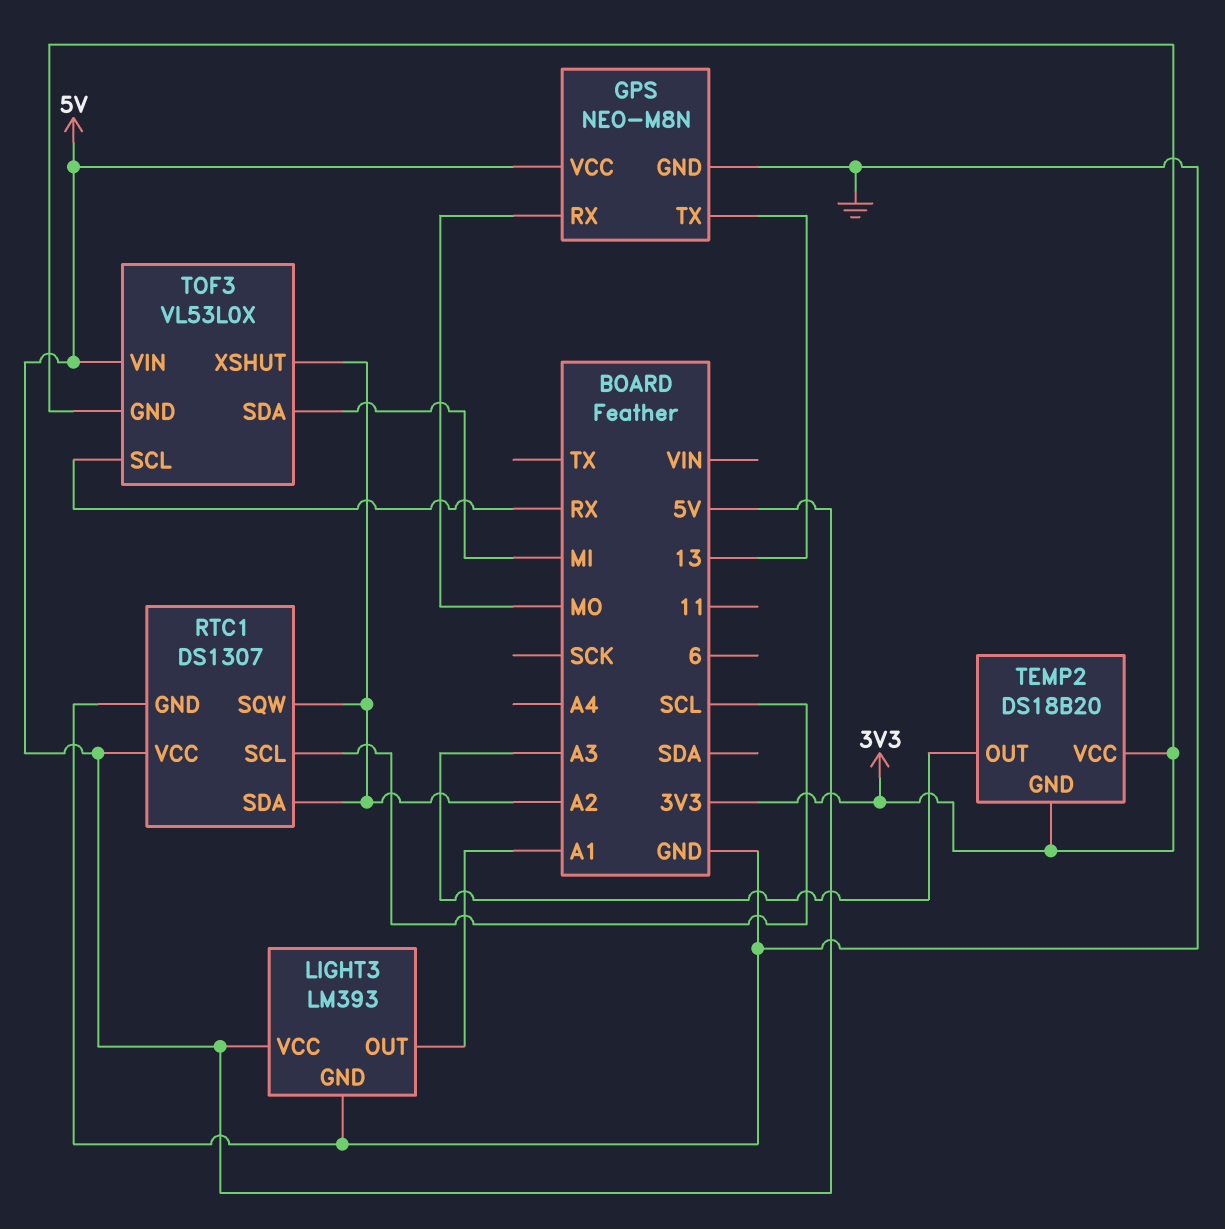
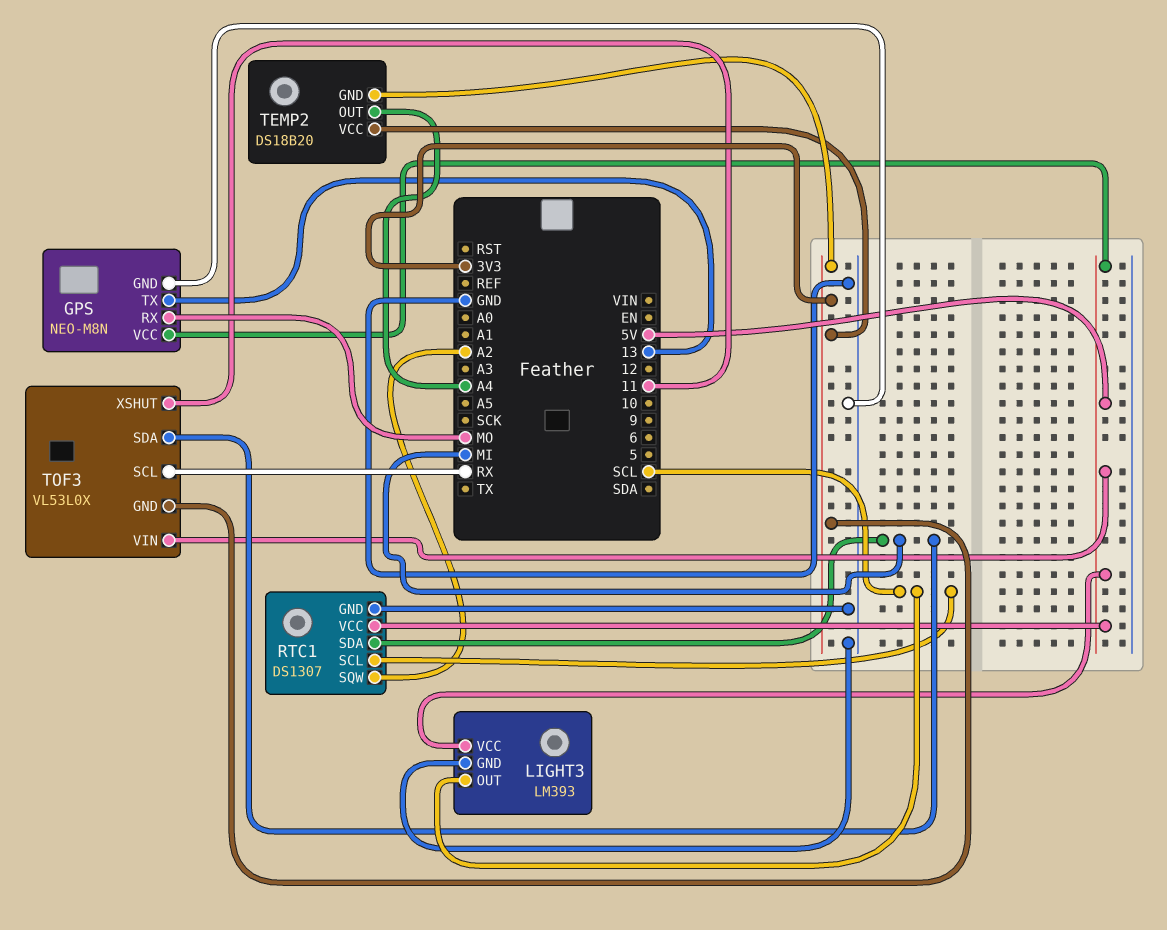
LIGHT3 pin OUT: A1 -> SCL
RTC1 pin SDA: A2 -> MI
TEMP2 pin OUT: A3 -> A4
TOF3 pin XSHUT: A2 -> 11

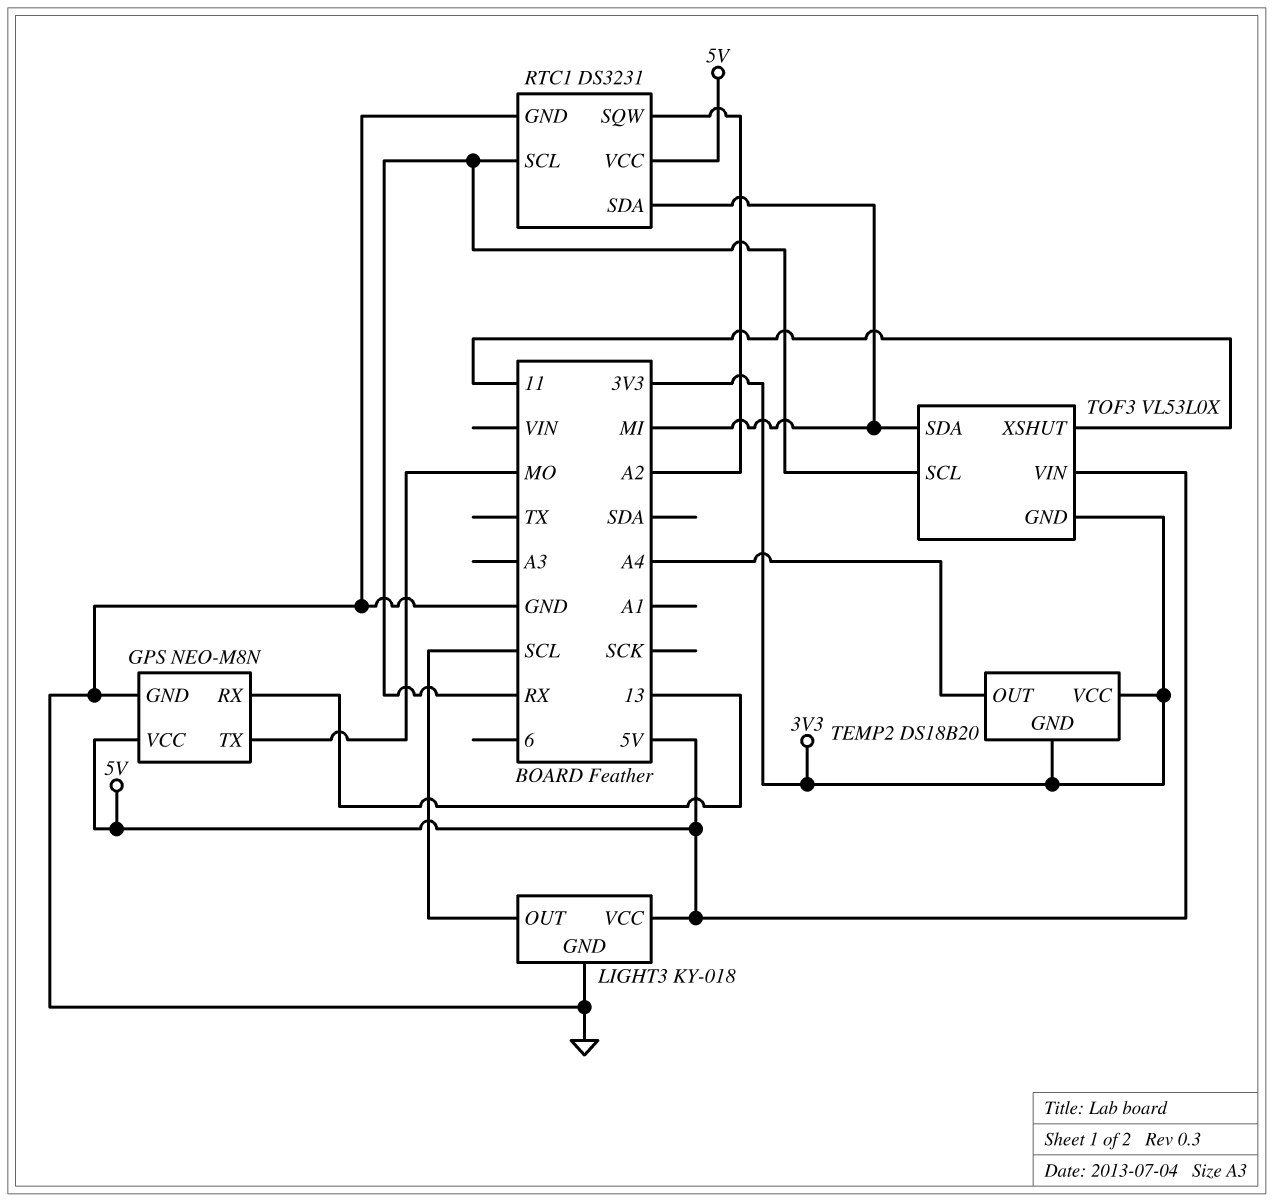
GPS pin RX: MO -> 13
GPS pin TX: 13 -> MO
LIGHT3: LM393 -> KY-018
RTC1: DS1307 -> DS3231
RTC1 pin SCL: SCL -> RX

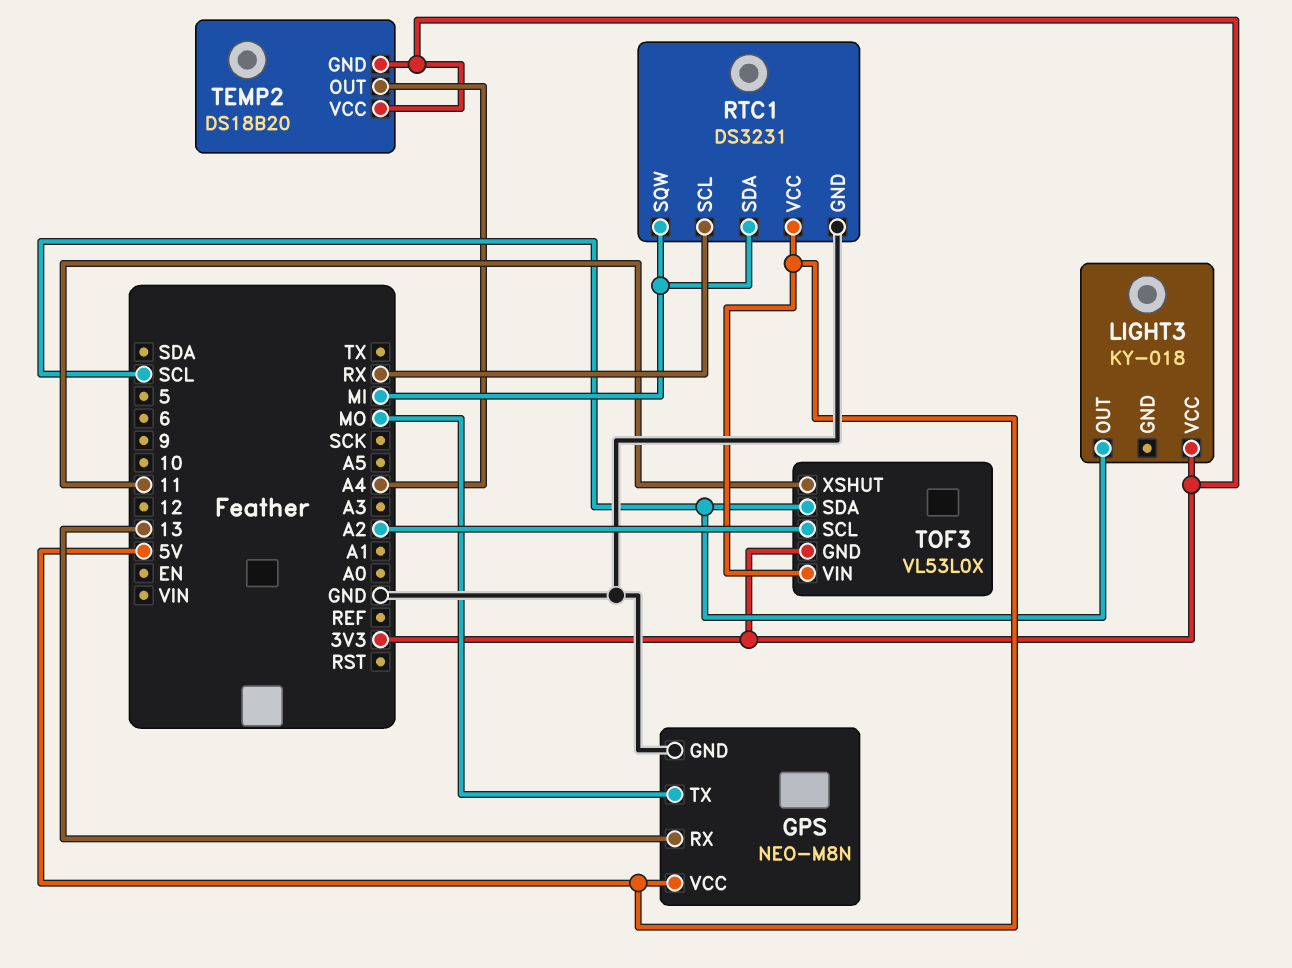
LIGHT3 pin GND: GND -> none
LIGHT3 pin VCC: 5V -> 3V3
RTC1 pin SQW: A2 -> MI
TOF3 pin SCL: RX -> A2
TOF3 pin SDA: MI -> SCL

